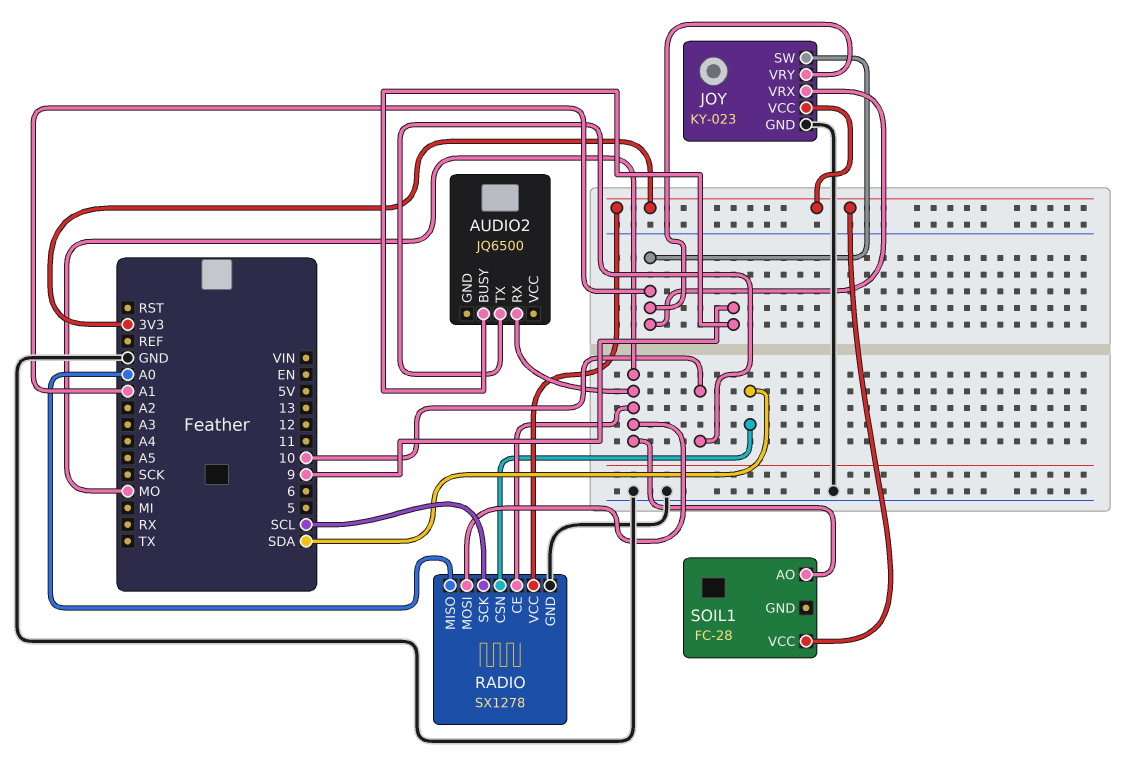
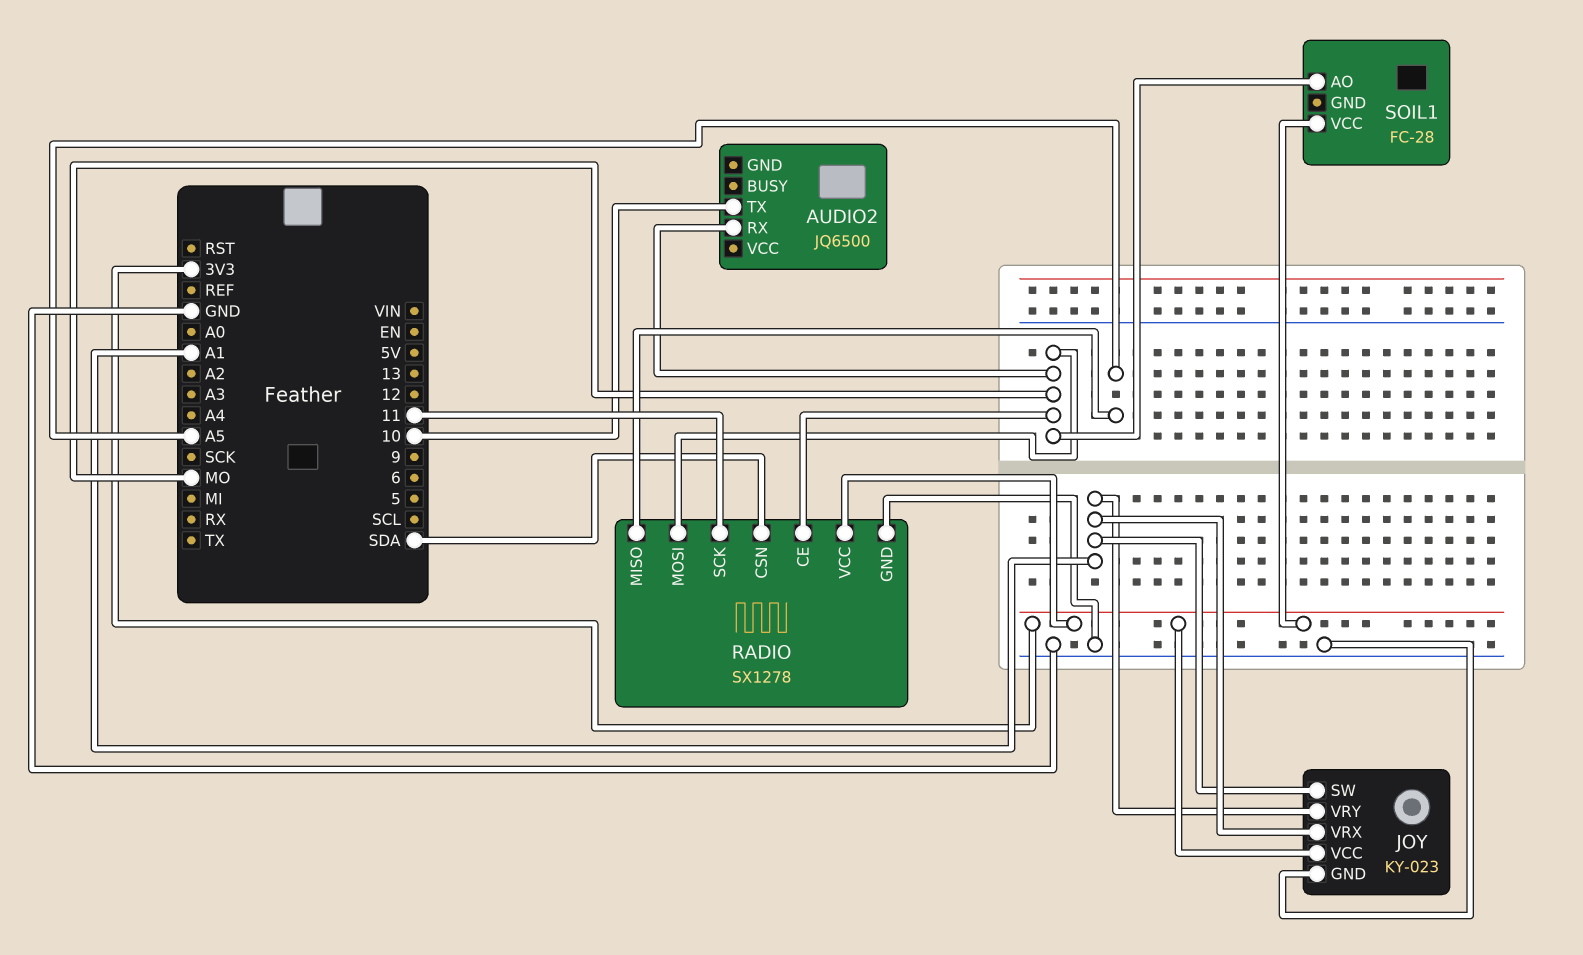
AUDIO2 pin BUSY: 9 -> none
RADIO pin MISO: A0 -> A5
RADIO pin SCK: SCL -> 11

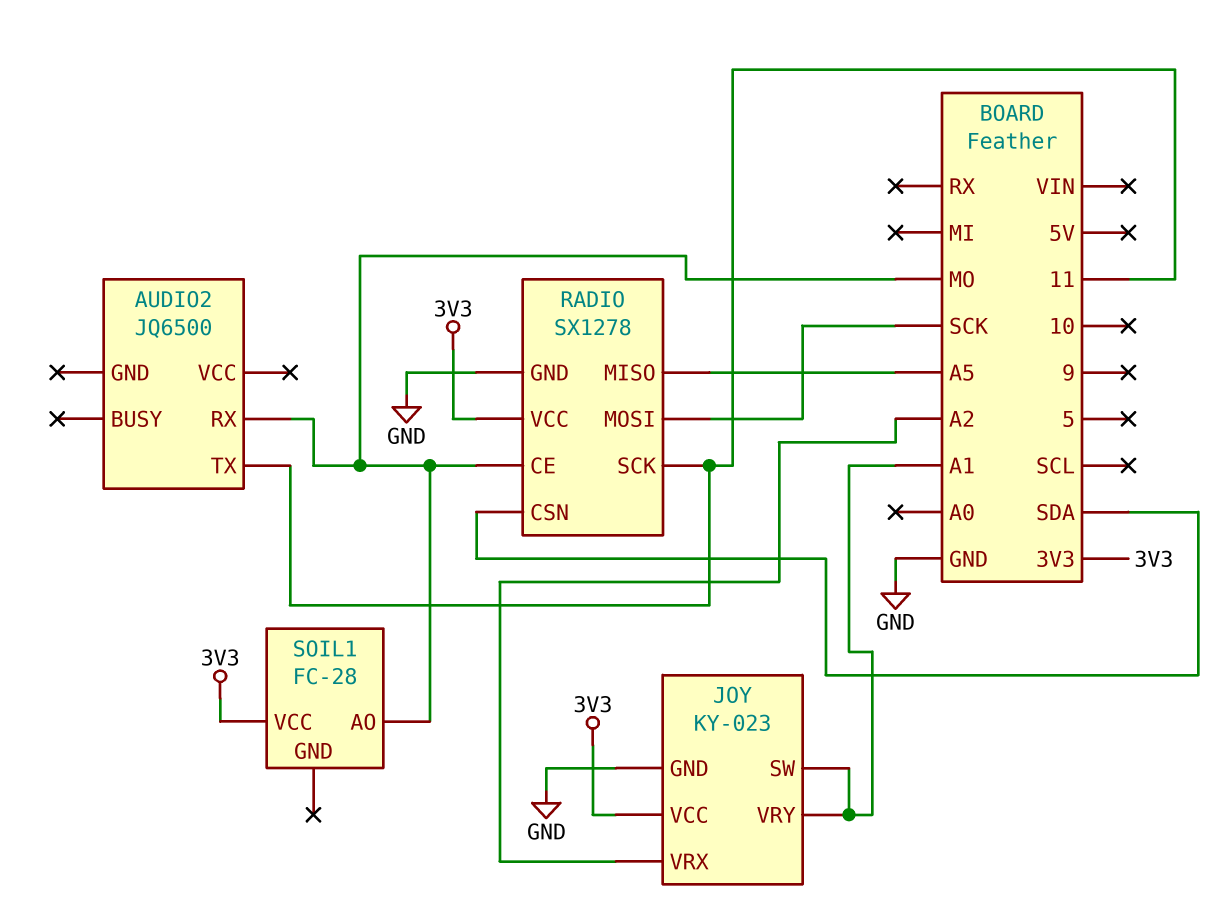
AUDIO2 pin TX: 10 -> 11
JOY pin VRX: A1 -> A2
RADIO pin MOSI: MO -> SCK

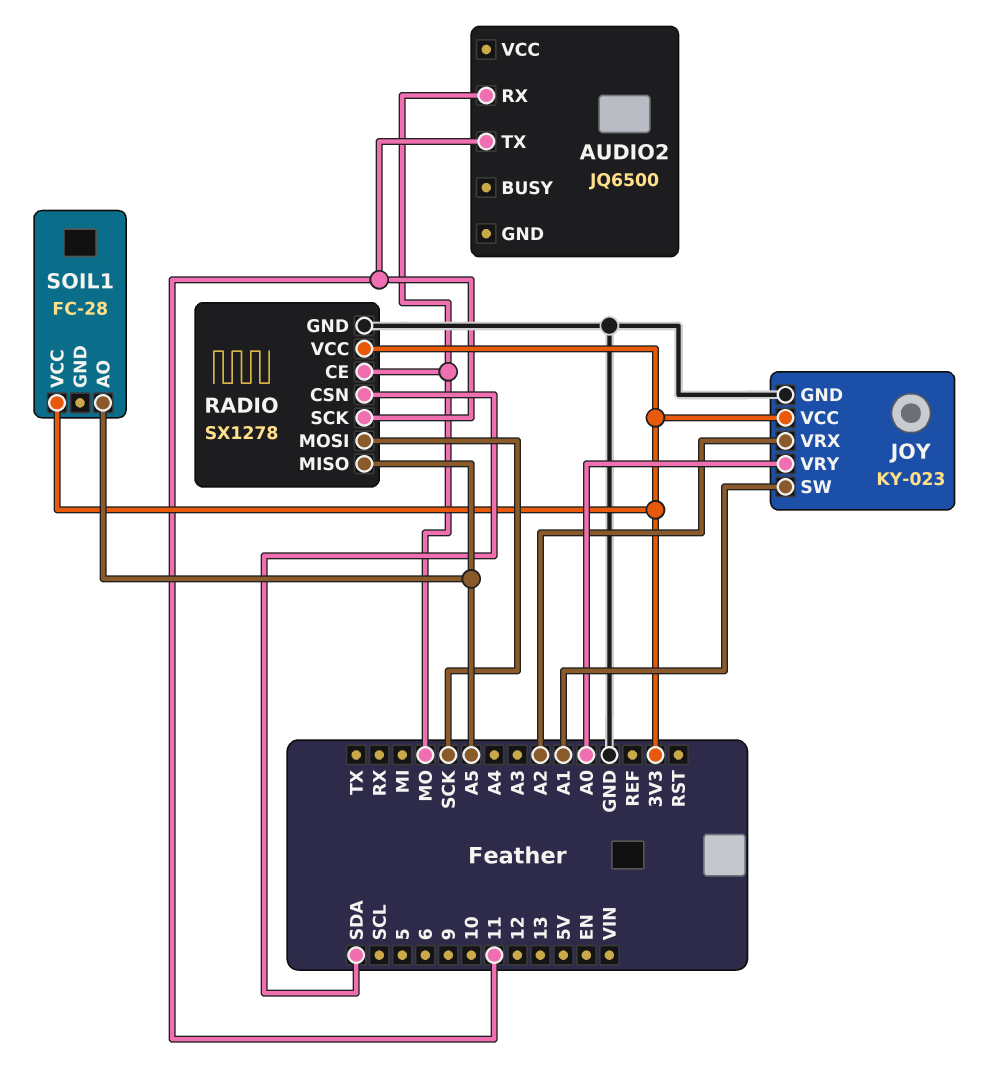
JOY pin VRY: A1 -> A0
SOIL1 pin AO: MO -> A5

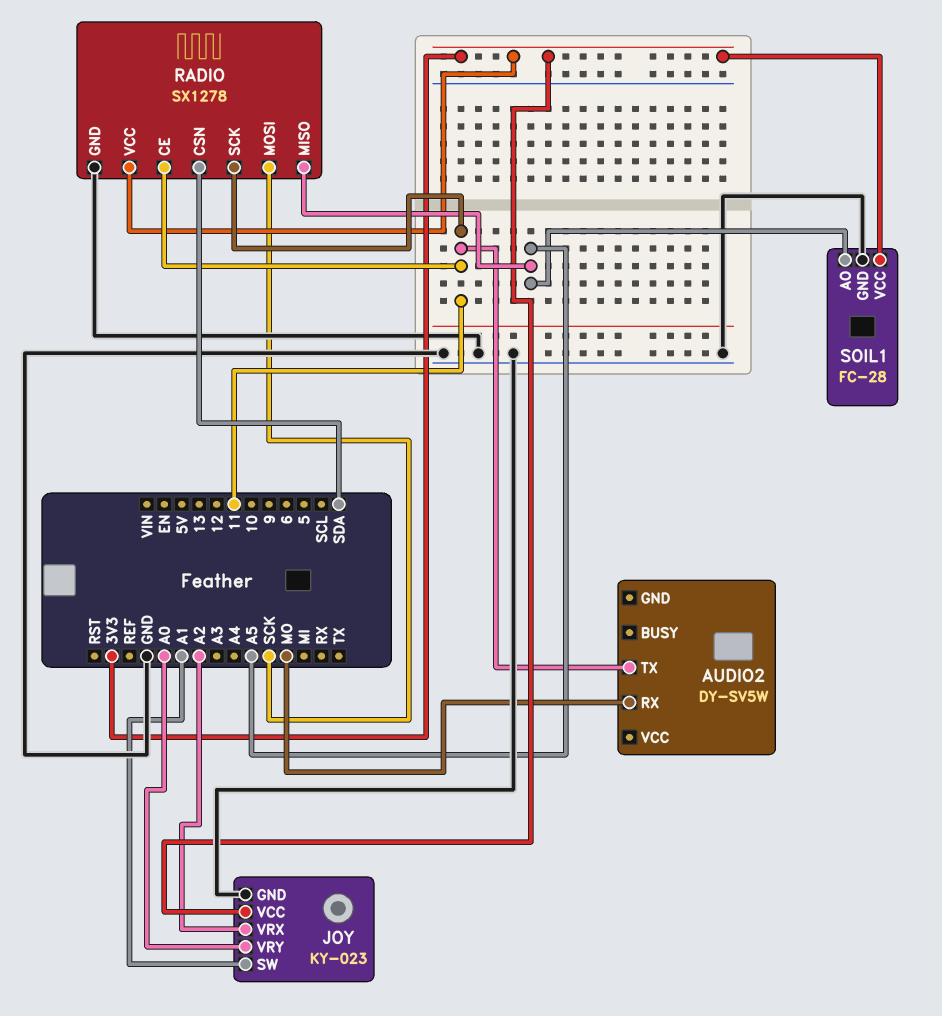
AUDIO2: JQ6500 -> DY-SV5W
RADIO pin CE: MO -> 11
SOIL1 pin GND: none -> GND

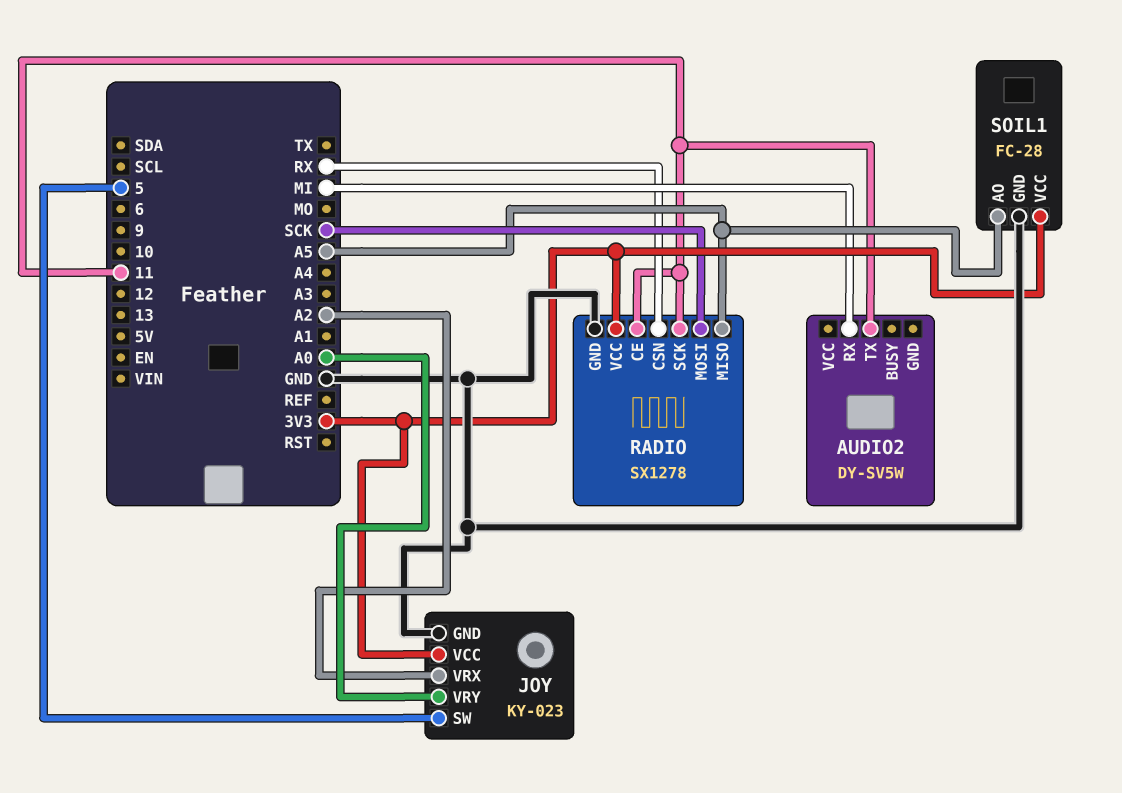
AUDIO2 pin RX: MO -> MI
JOY pin SW: A1 -> 5
RADIO pin CSN: SDA -> RX

